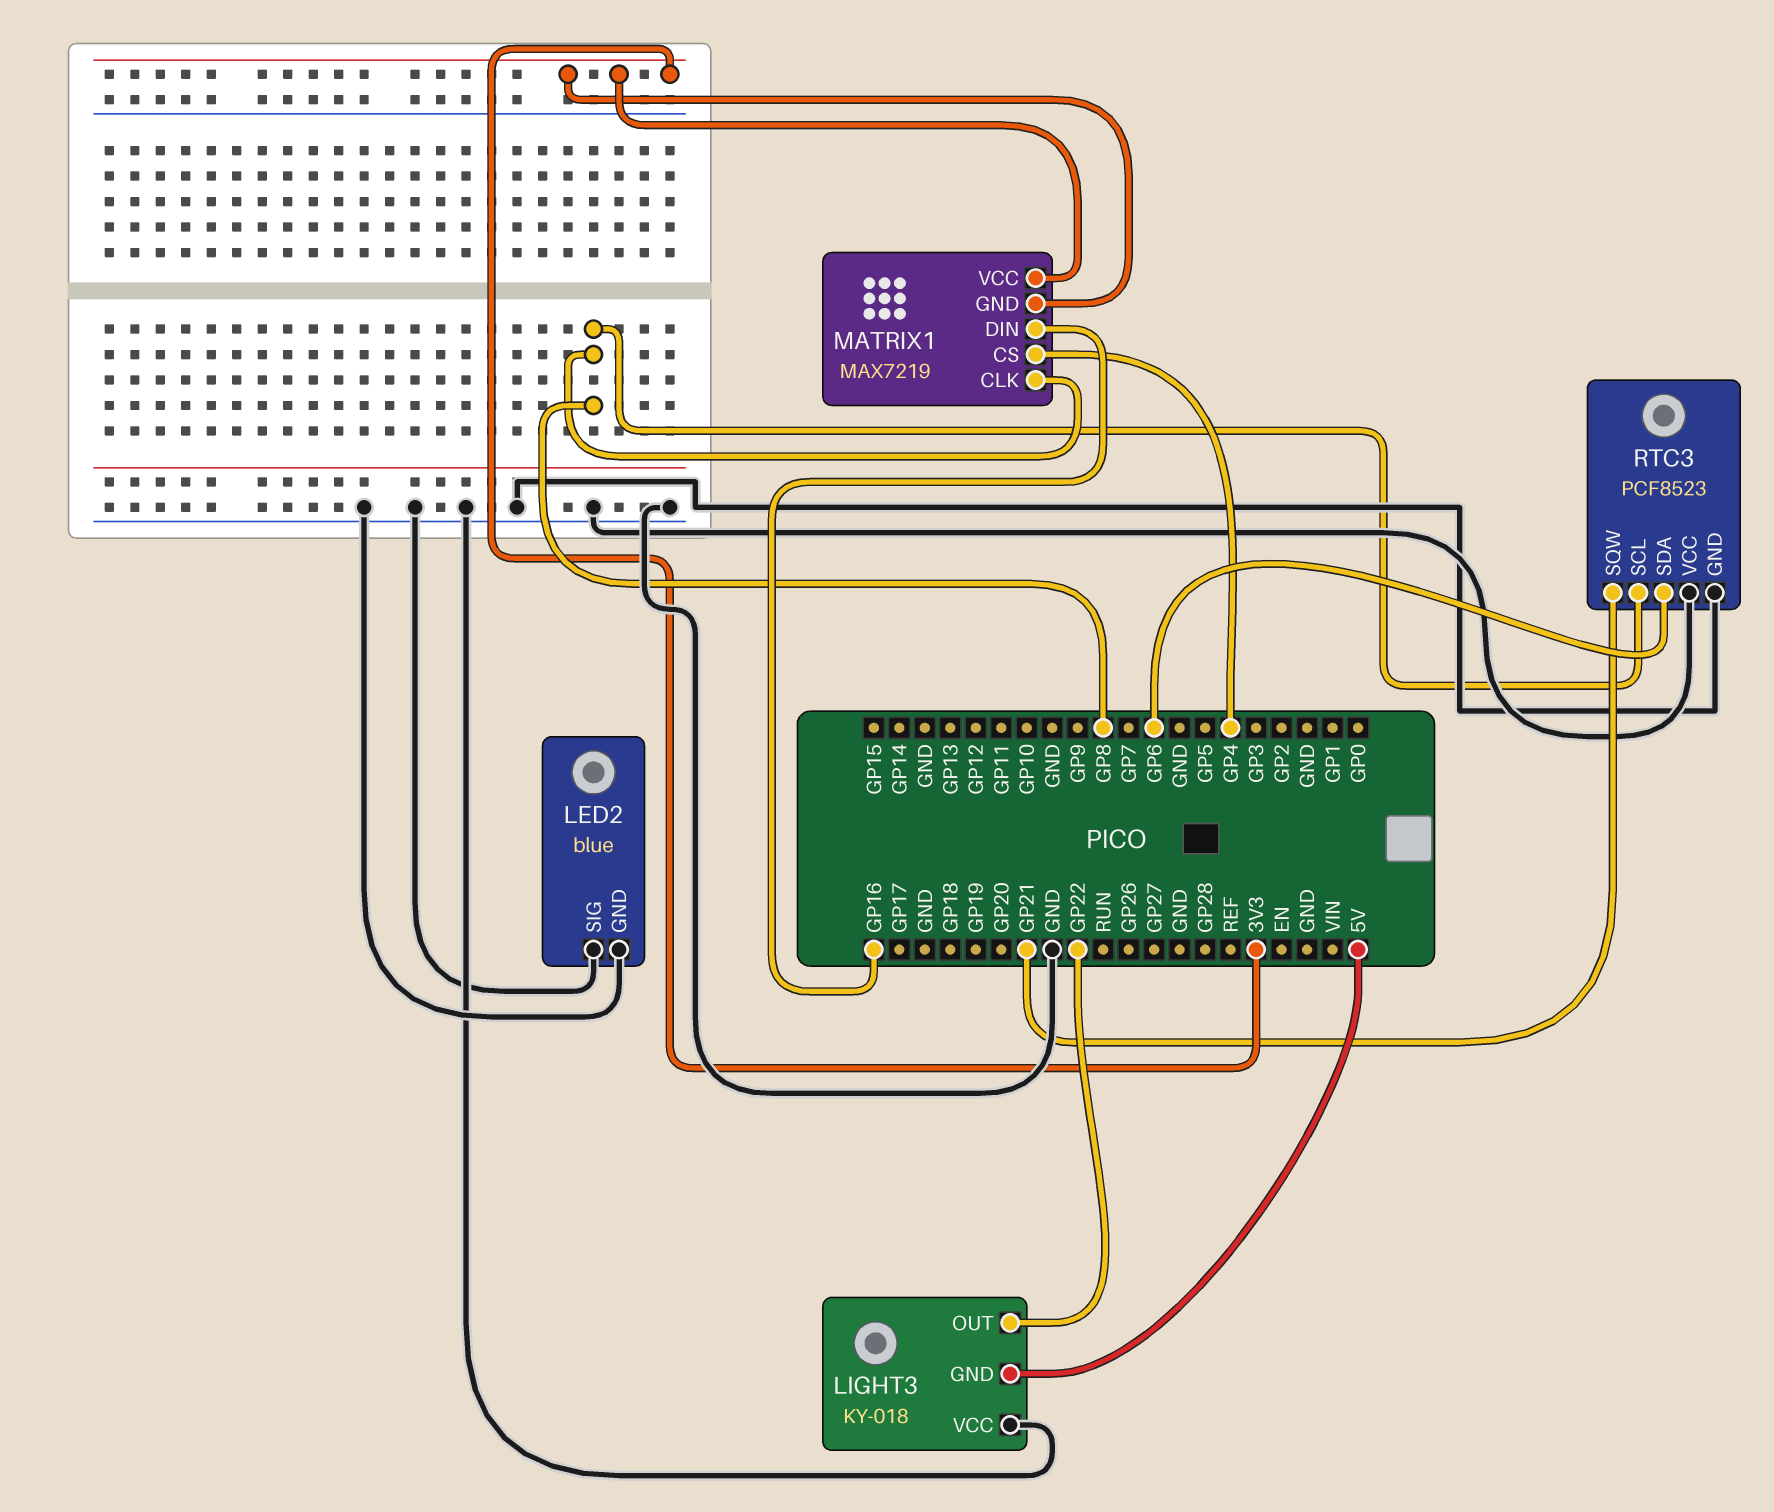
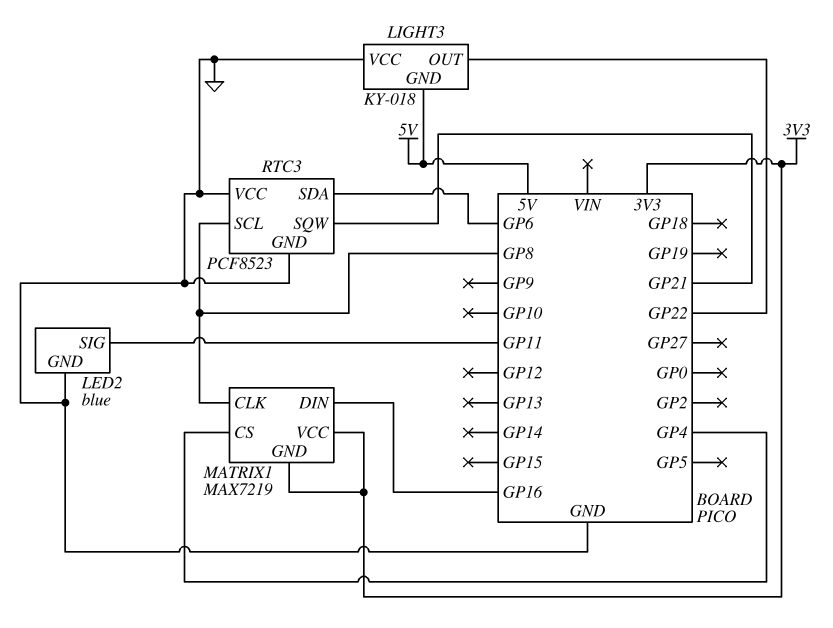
LED2 pin SIG: GND -> GP11

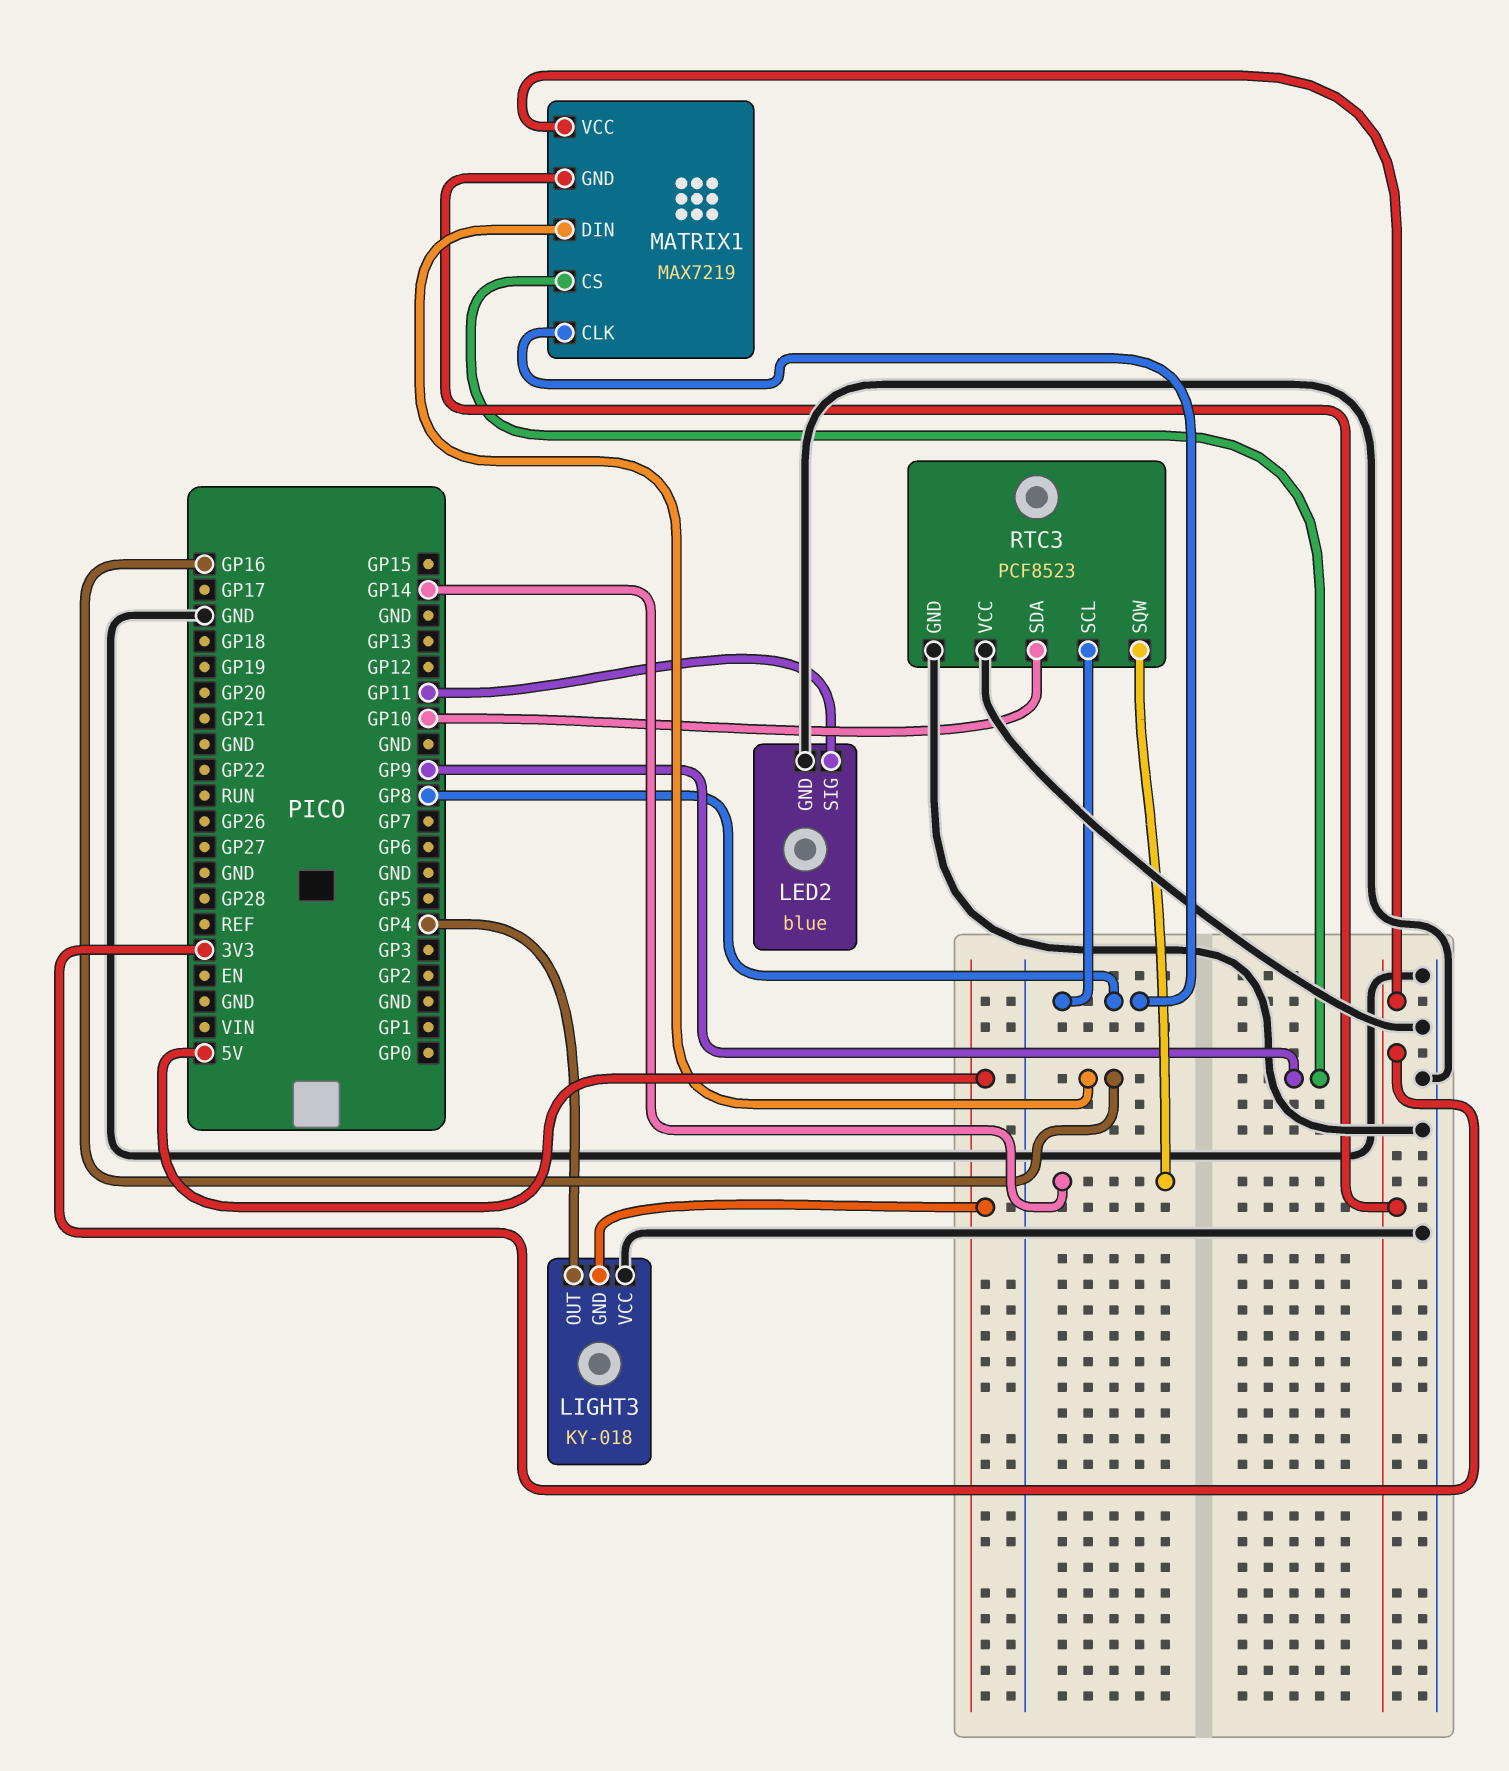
LIGHT3 pin OUT: GP22 -> GP4
MATRIX1 pin CS: GP4 -> GP9
RTC3 pin SDA: GP6 -> GP10
RTC3 pin SQW: GP21 -> GP14

